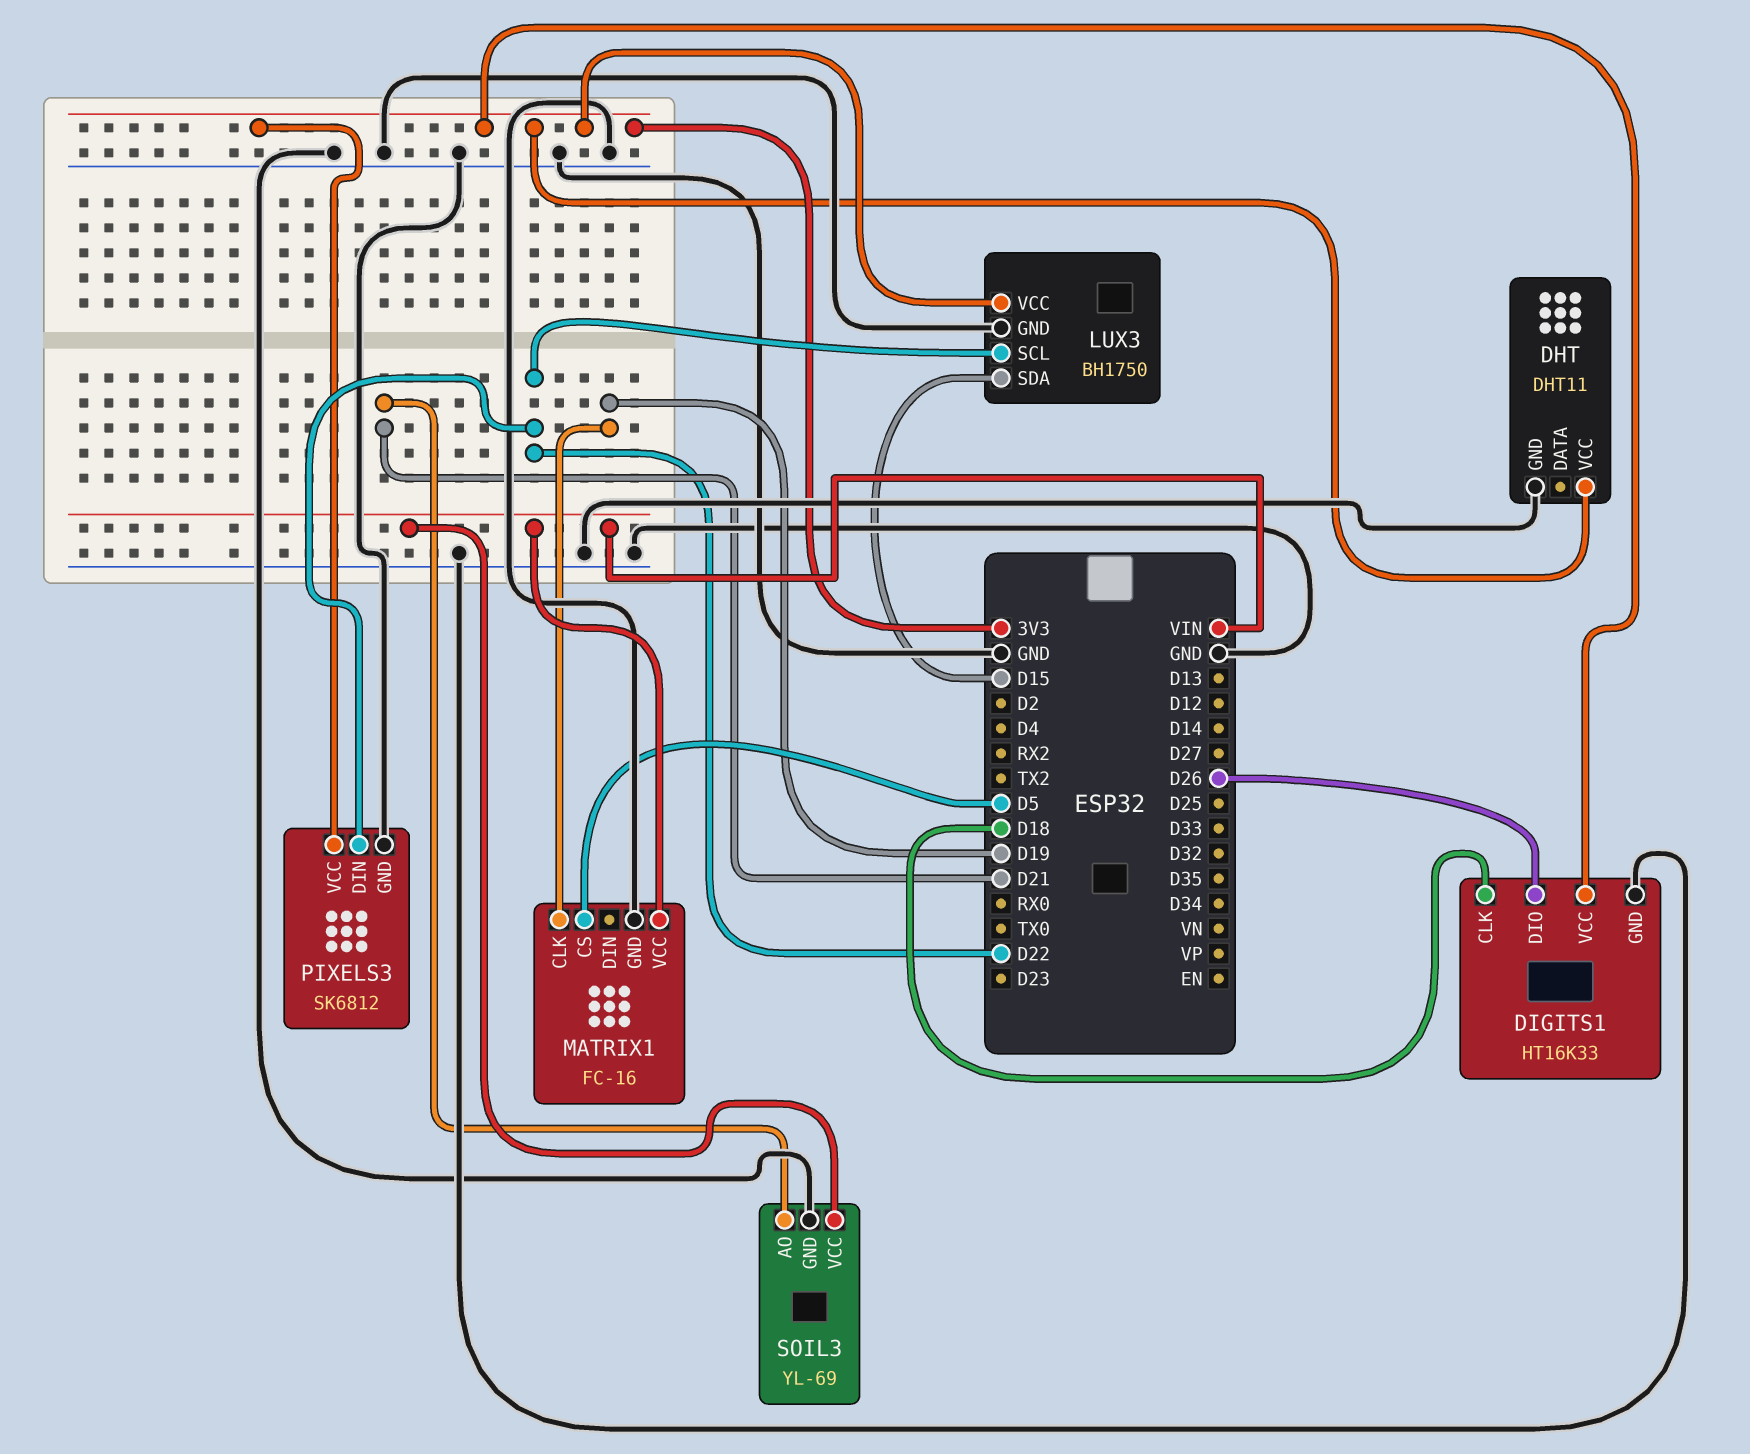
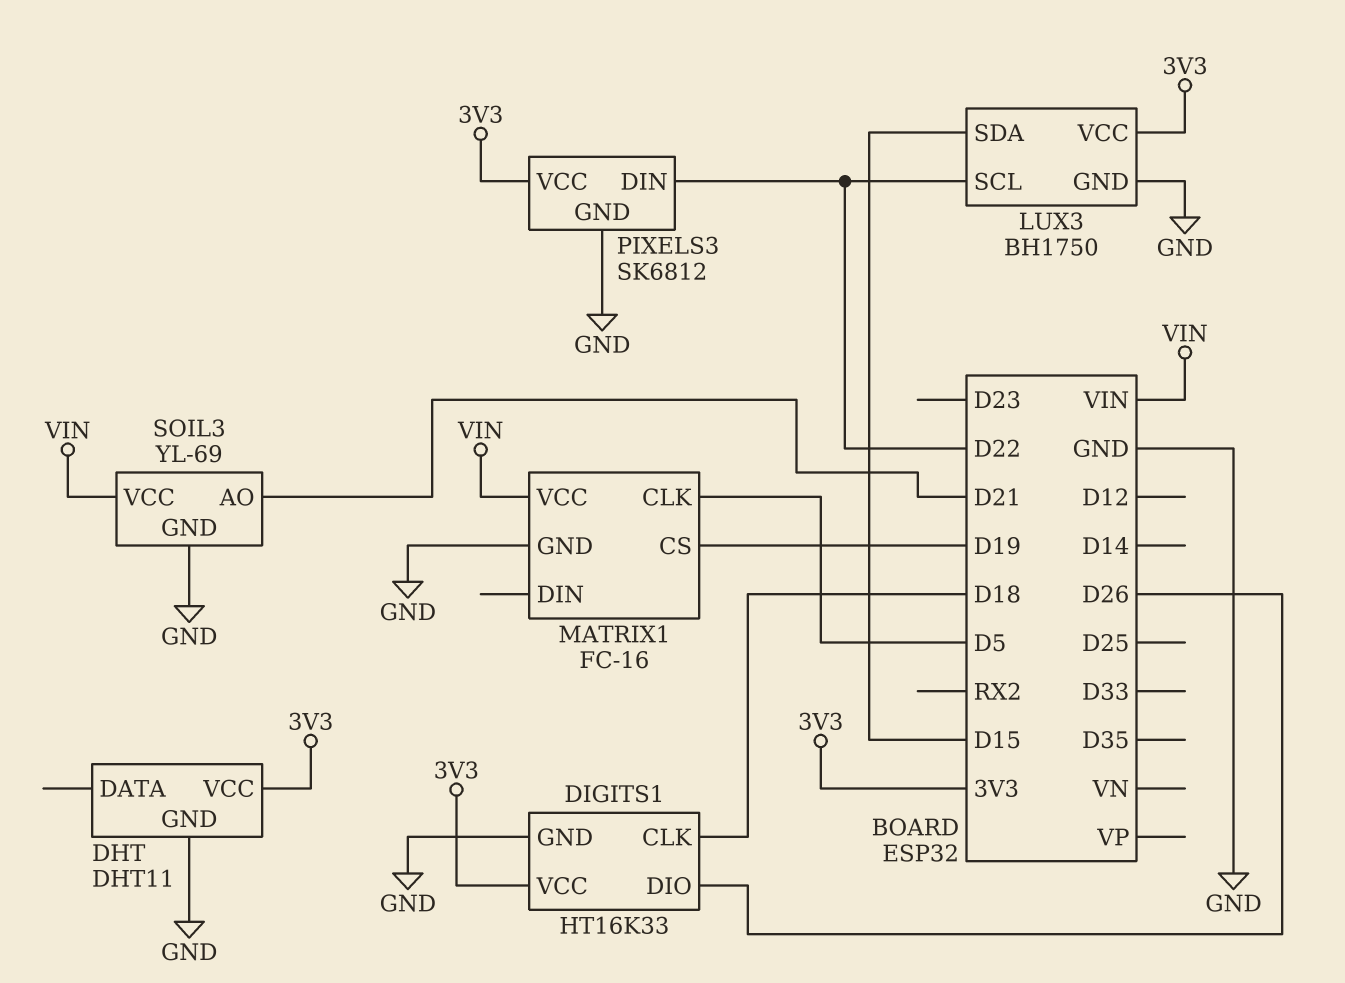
MATRIX1 pin CLK: D19 -> D5
MATRIX1 pin CS: D5 -> D19

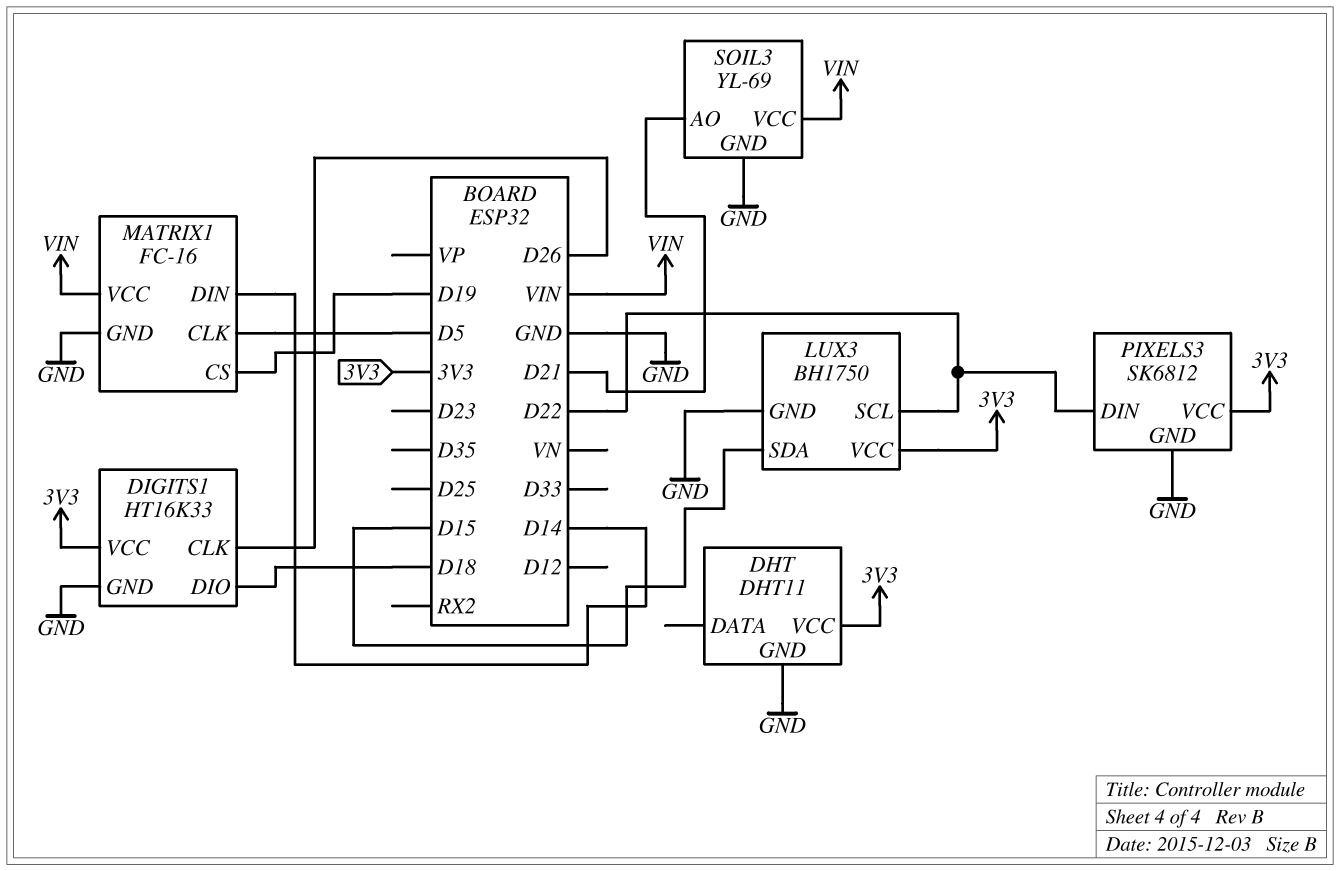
DIGITS1 pin CLK: D18 -> D26
DIGITS1 pin DIO: D26 -> D18
MATRIX1 pin DIN: none -> D14

